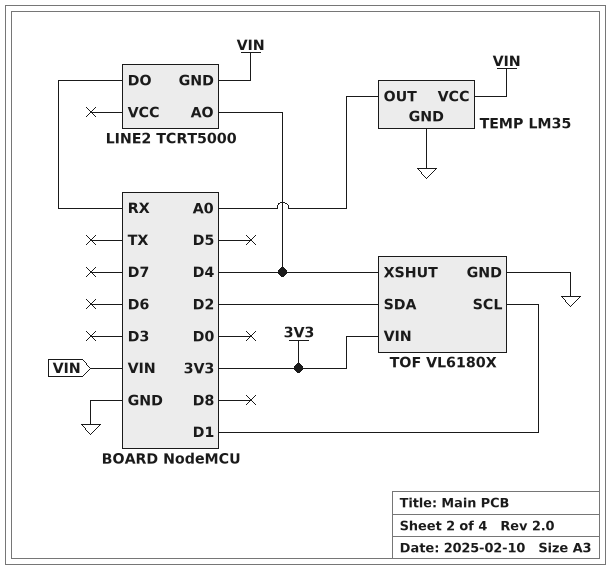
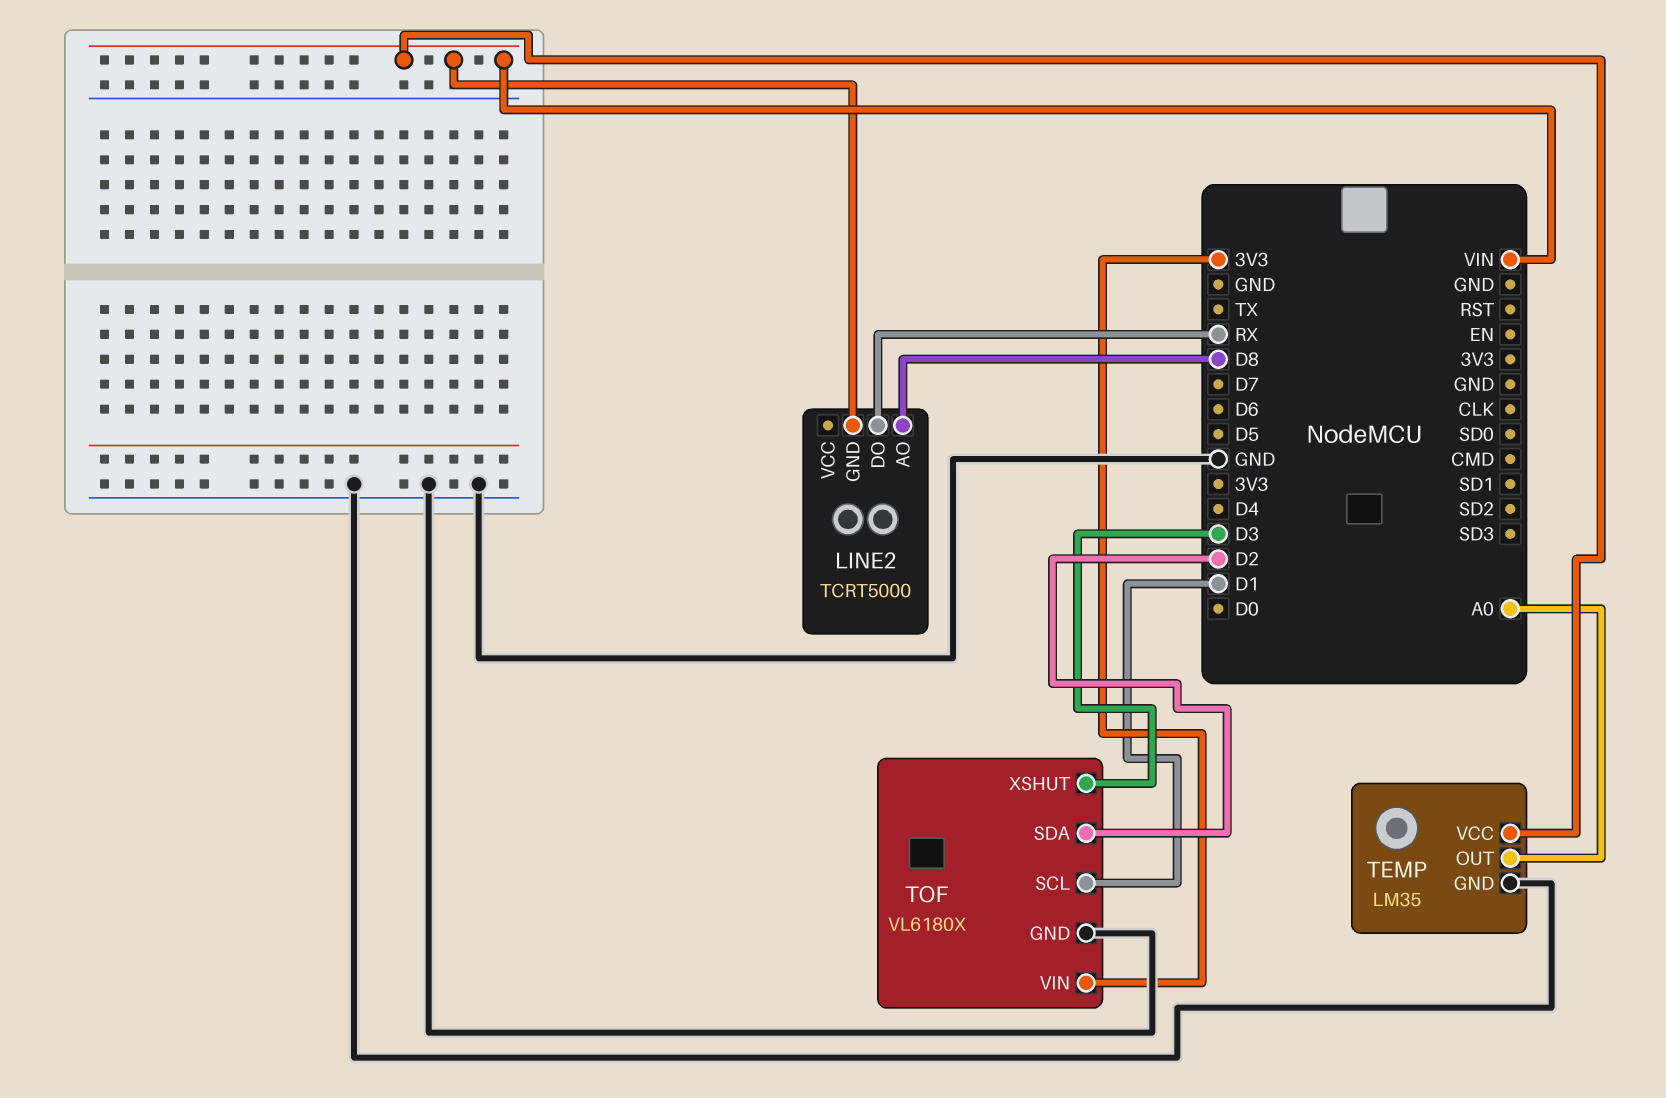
LINE2 pin AO: D4 -> D8
TOF pin XSHUT: D4 -> D3

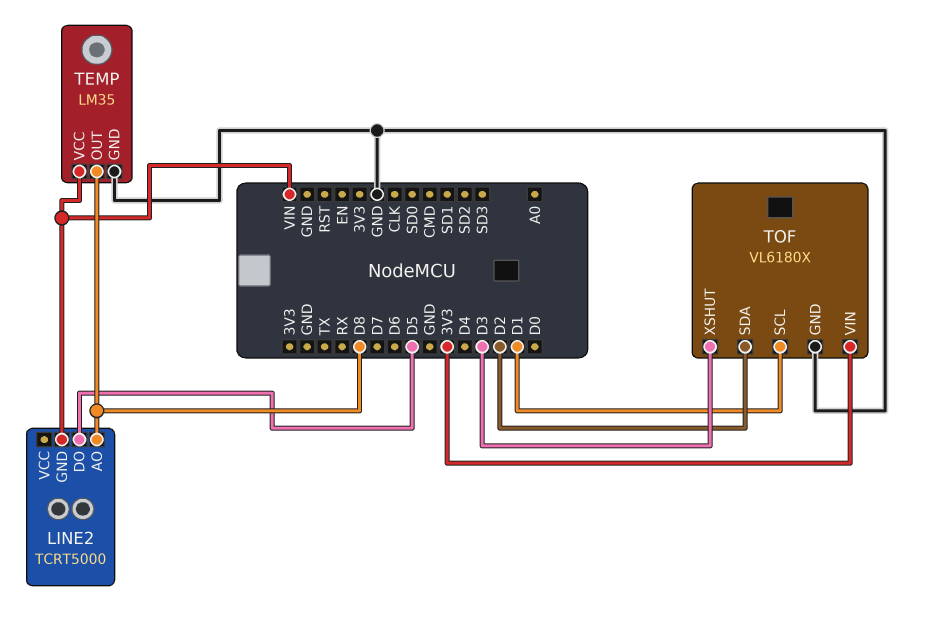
LINE2 pin DO: RX -> D5
TEMP pin OUT: A0 -> D8

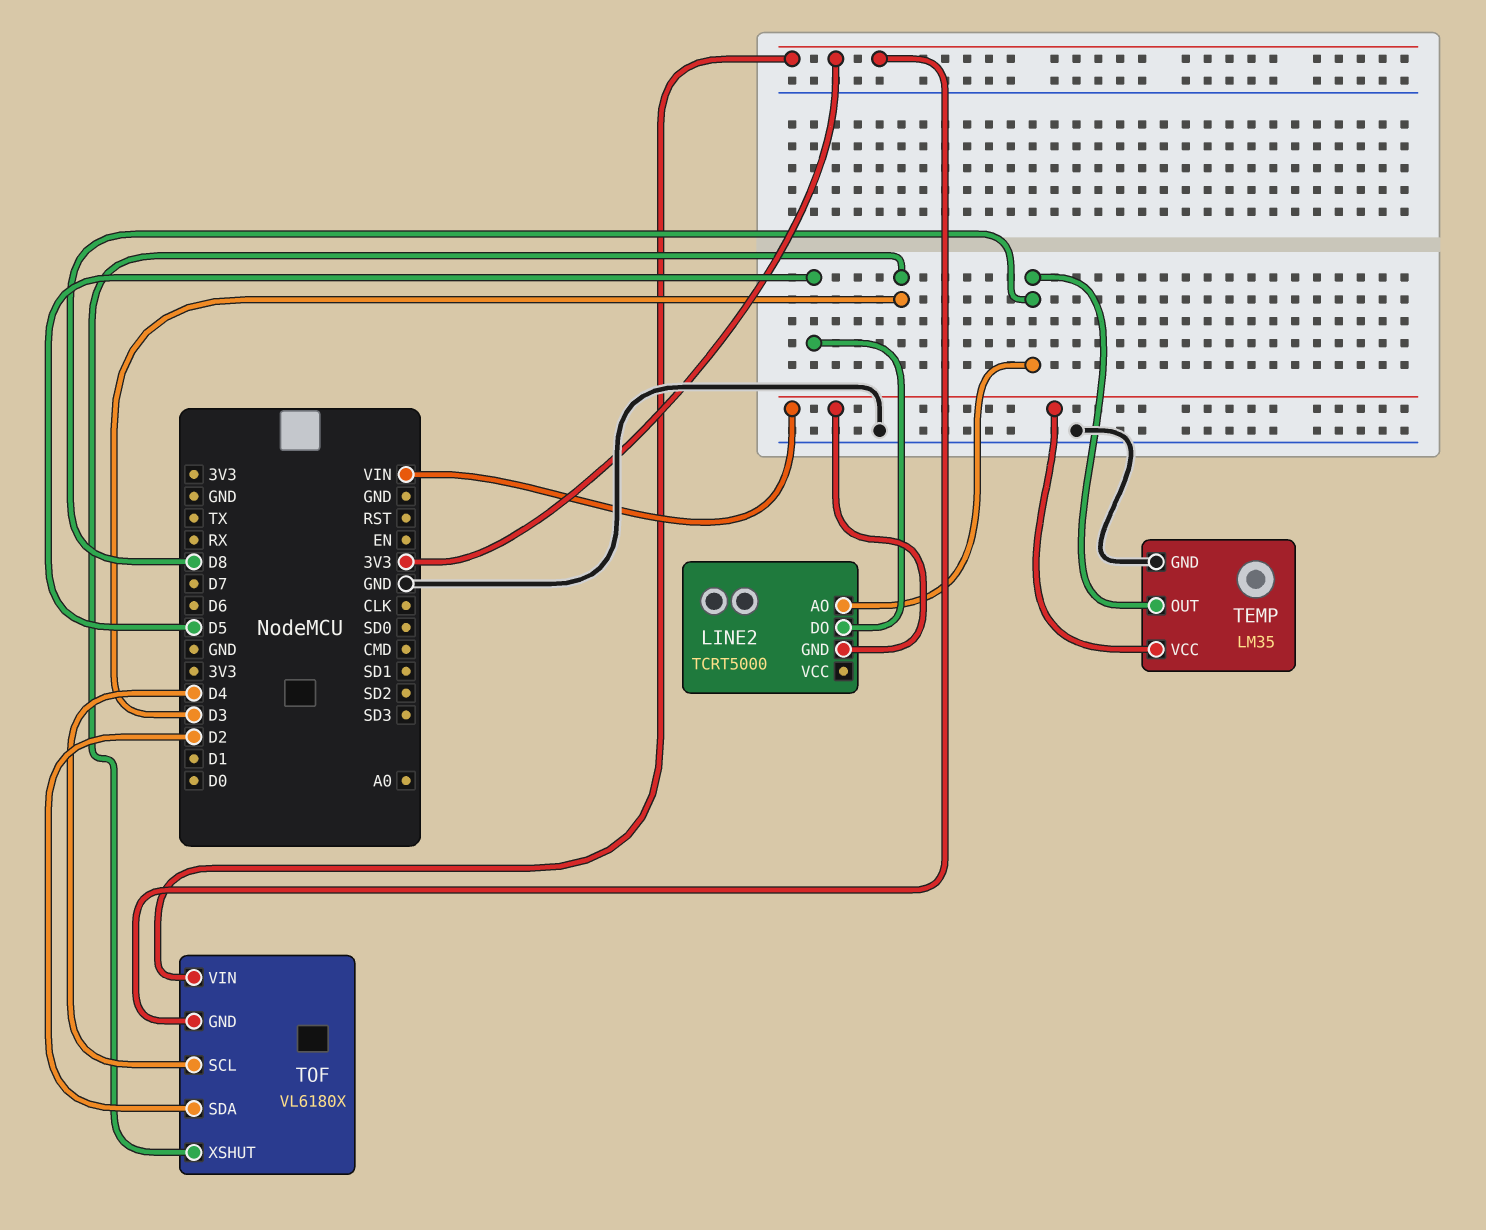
TOF pin GND: GND -> 3V3
TOF pin SCL: D1 -> D4

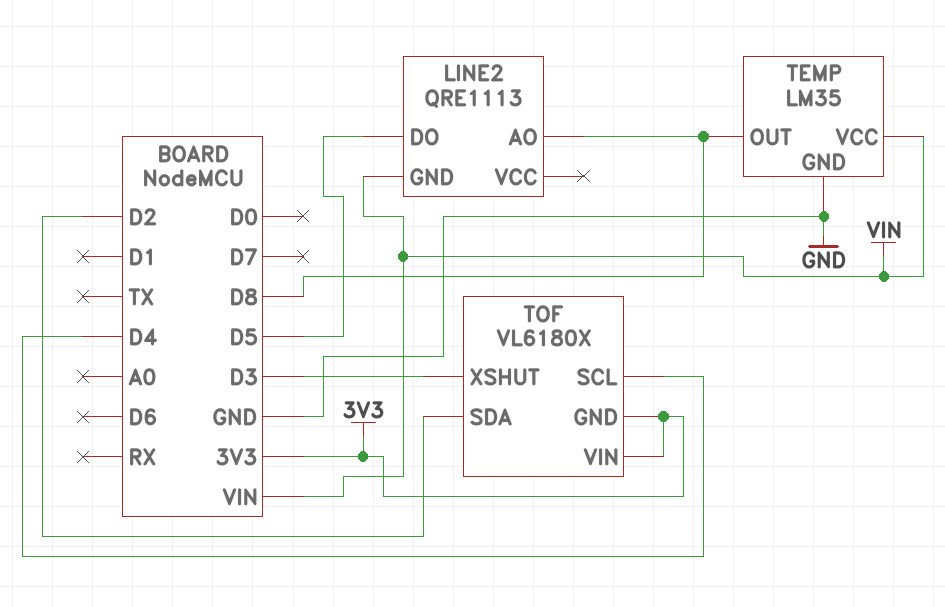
LINE2: TCRT5000 -> QRE1113

